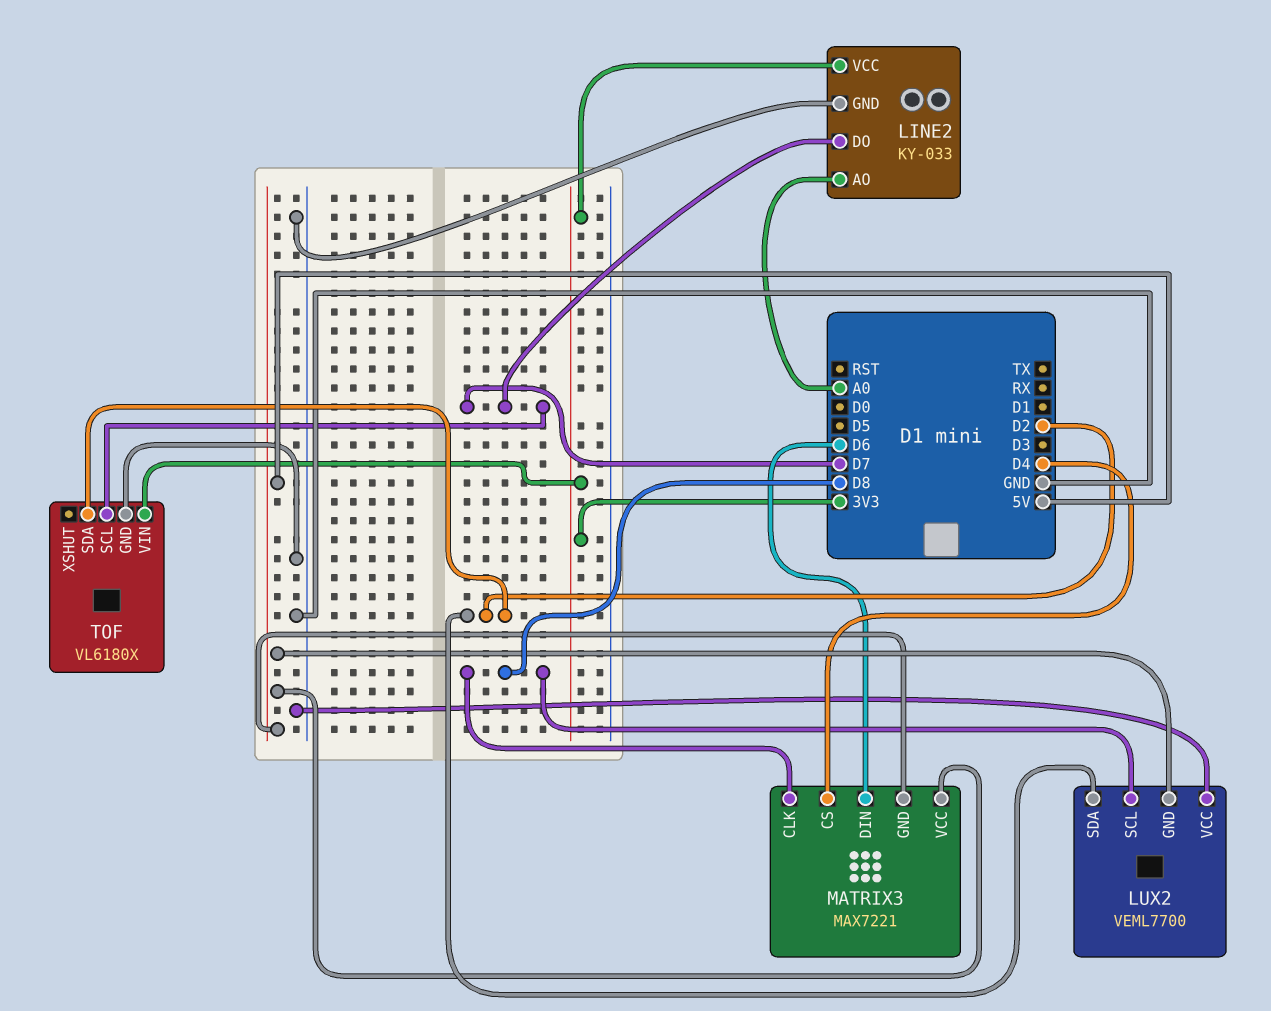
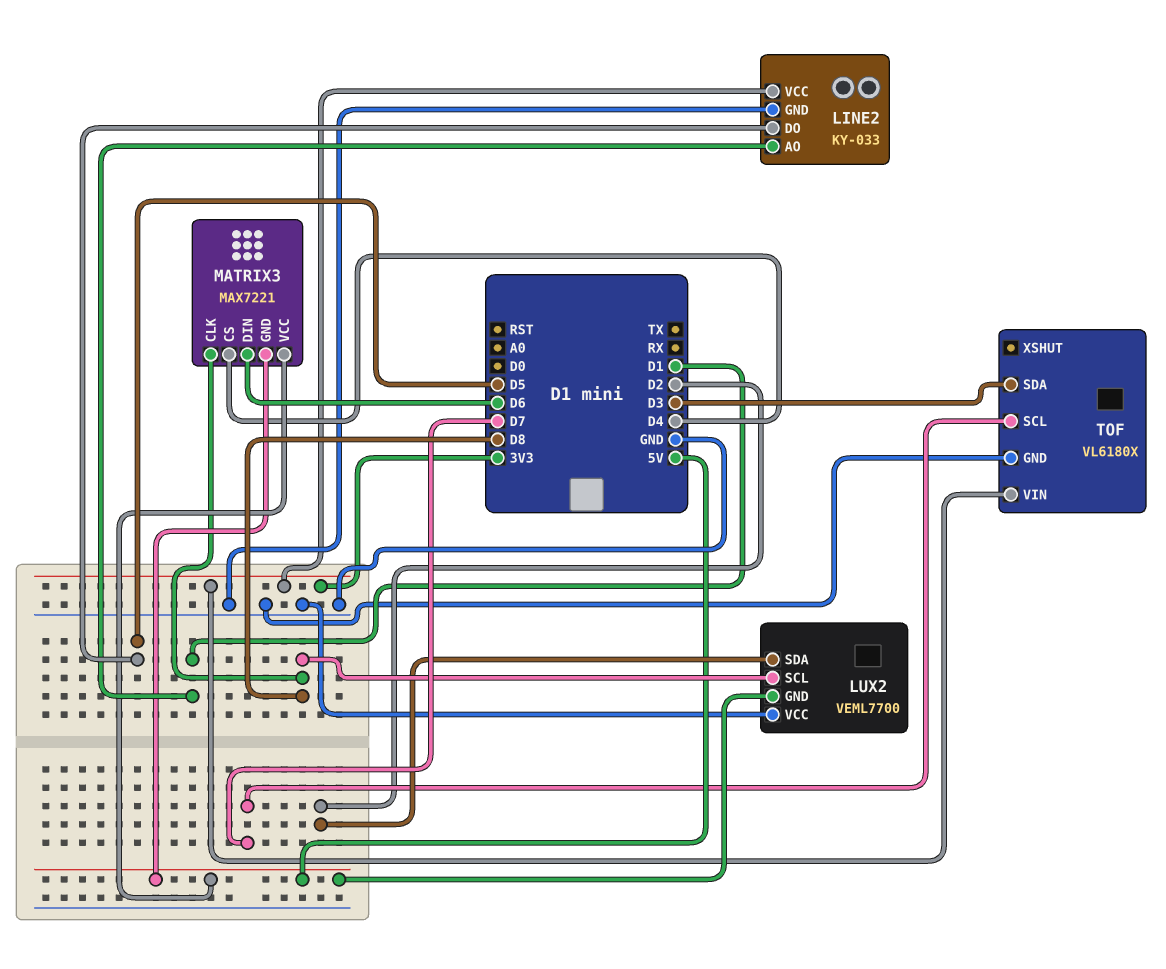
LINE2 pin AO: A0 -> D1
LINE2 pin DO: D7 -> D5
TOF pin SDA: D2 -> D3

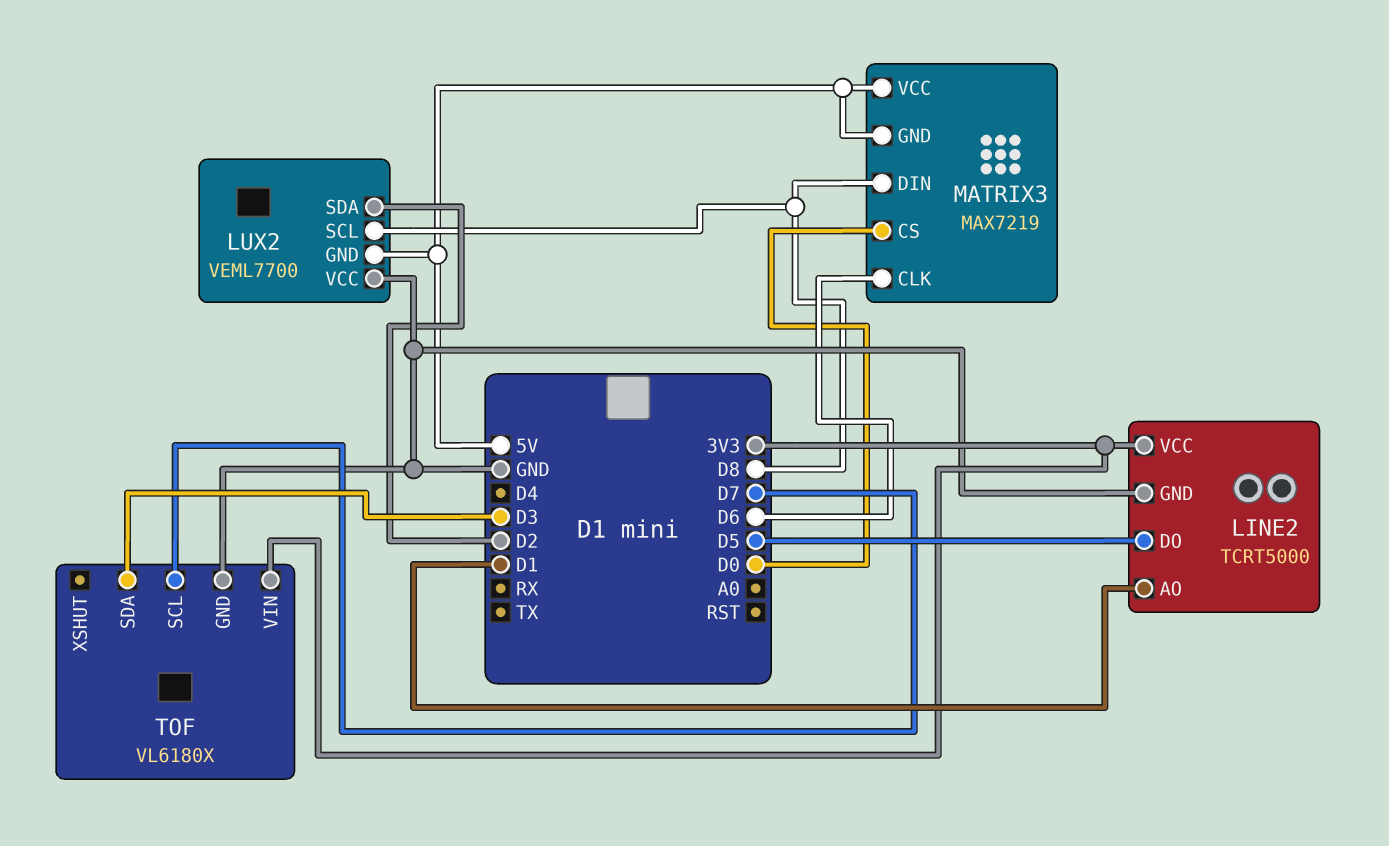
LINE2: KY-033 -> TCRT5000
MATRIX3: MAX7221 -> MAX7219
MATRIX3 pin CLK: D8 -> D6
MATRIX3 pin CS: D4 -> D0
MATRIX3 pin DIN: D6 -> D8

